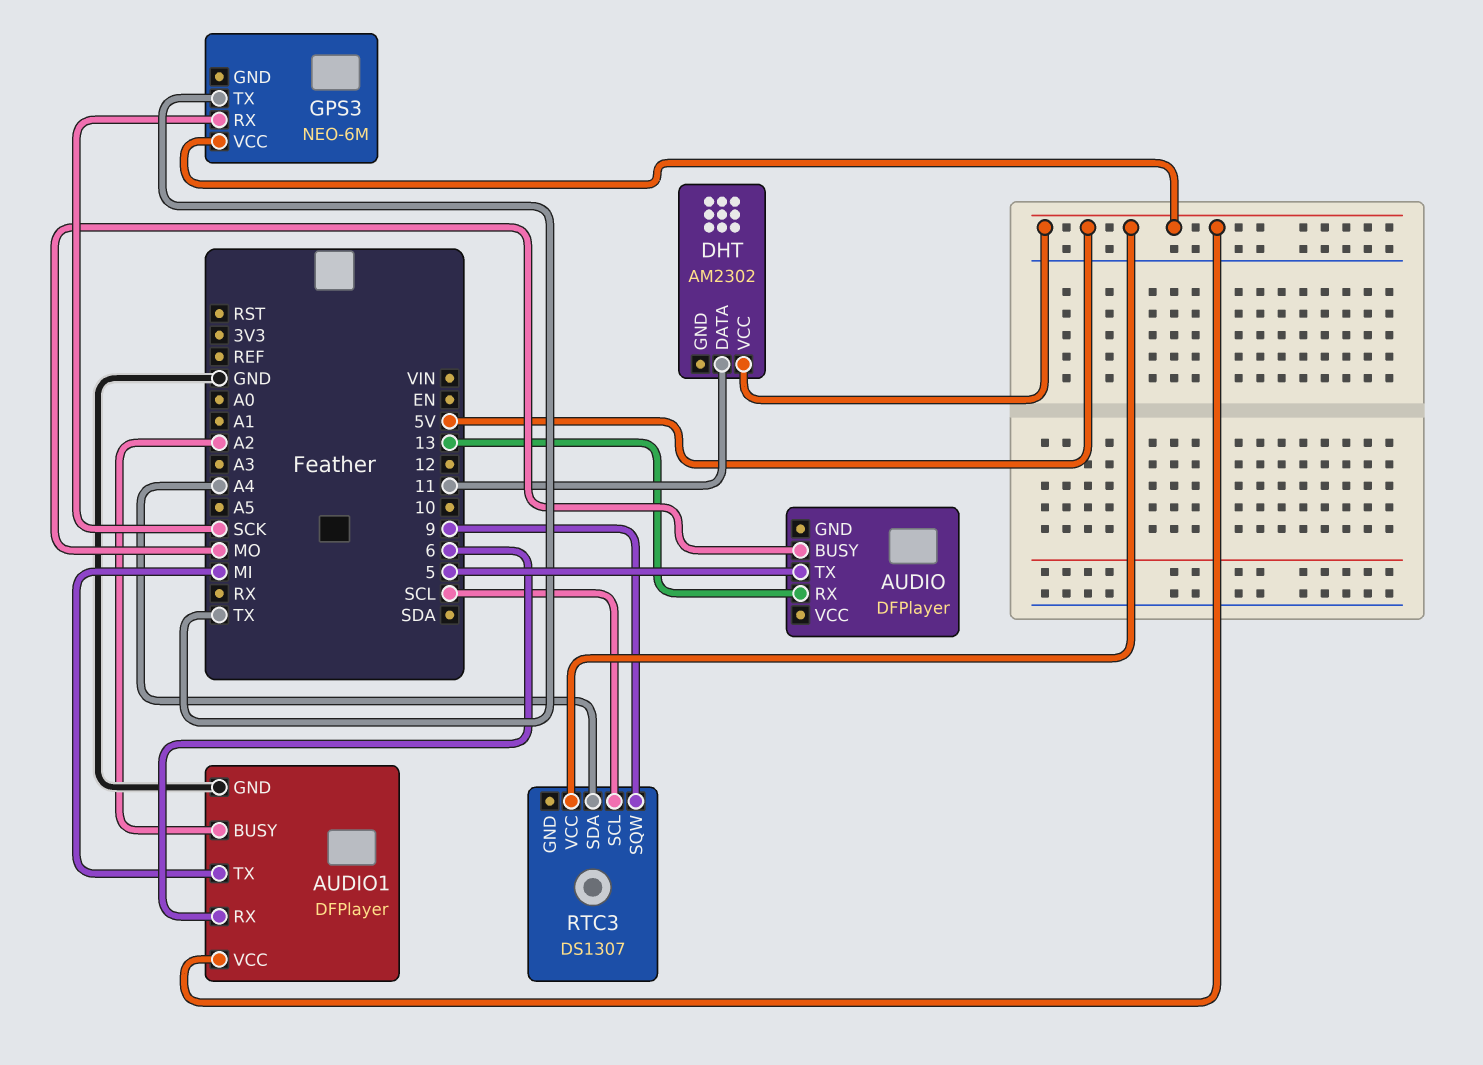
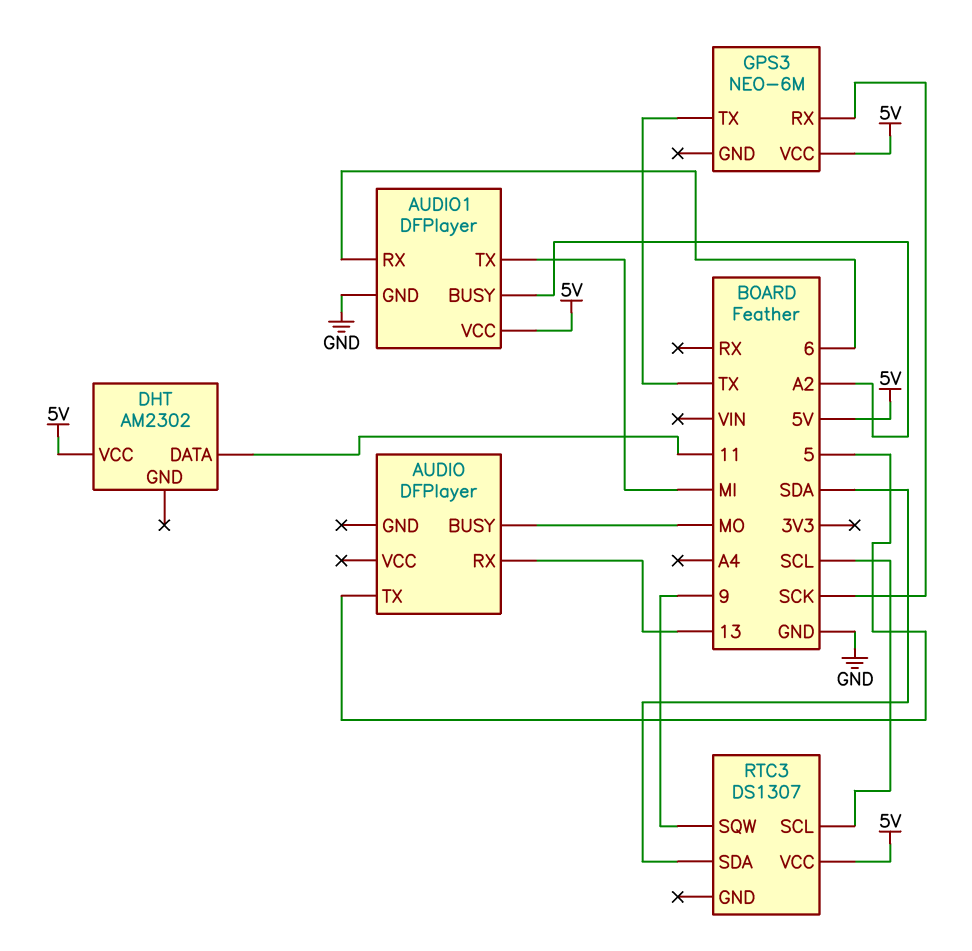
RTC3 pin SDA: A4 -> SDA

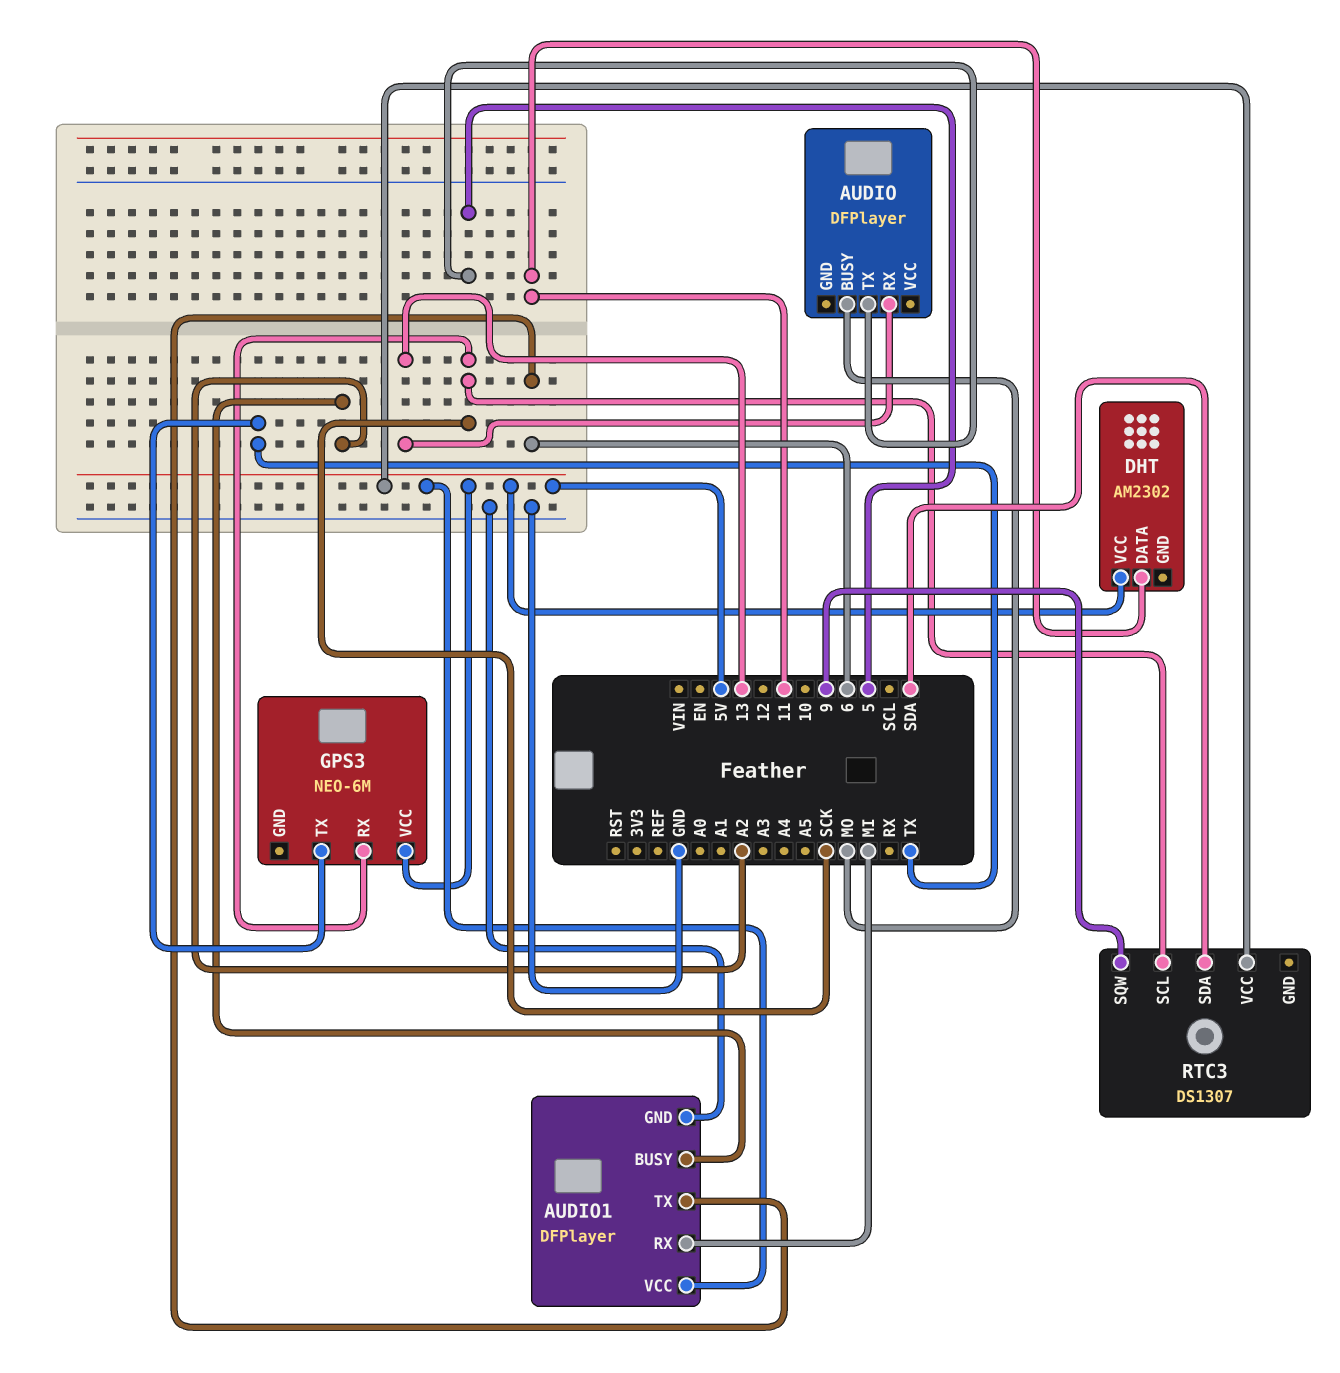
AUDIO1 pin RX: 6 -> MI
AUDIO1 pin TX: MI -> 6
RTC3 pin SCL: SCL -> SCK

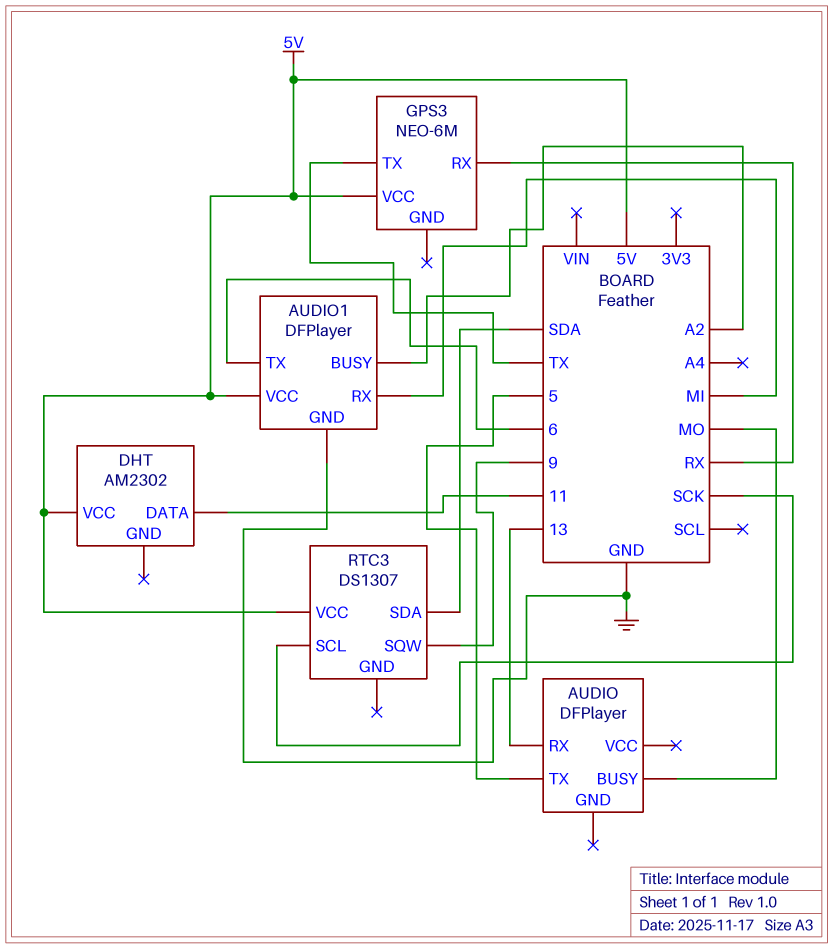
GPS3 pin RX: SCK -> RX

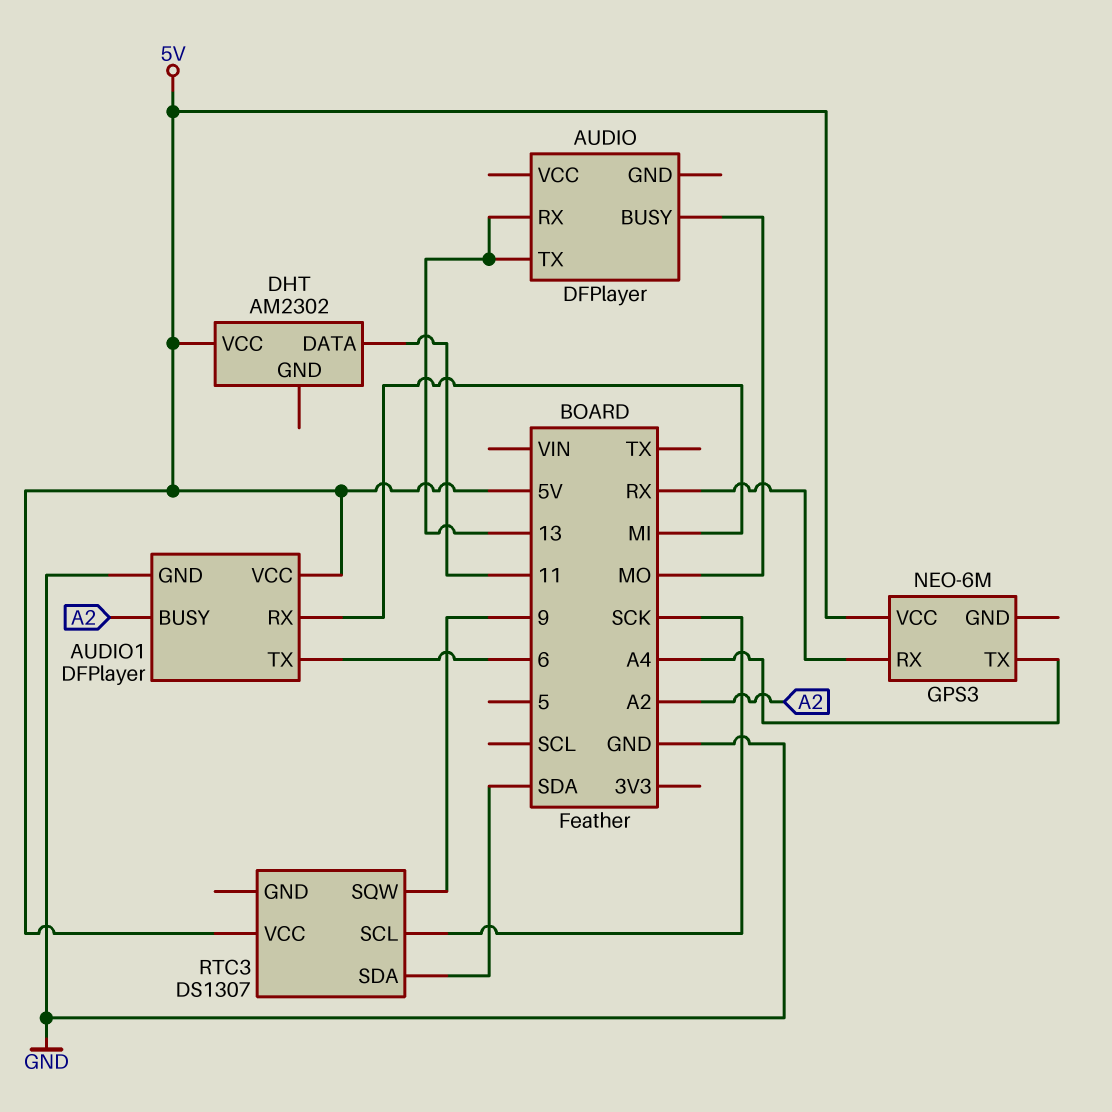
AUDIO pin TX: 5 -> 13
GPS3 pin TX: TX -> A4

